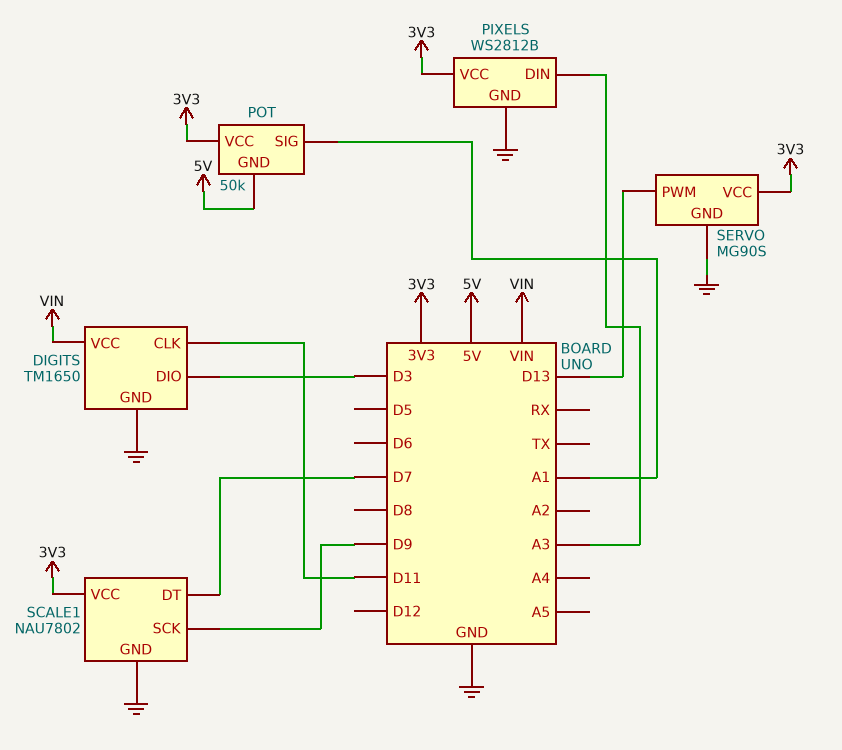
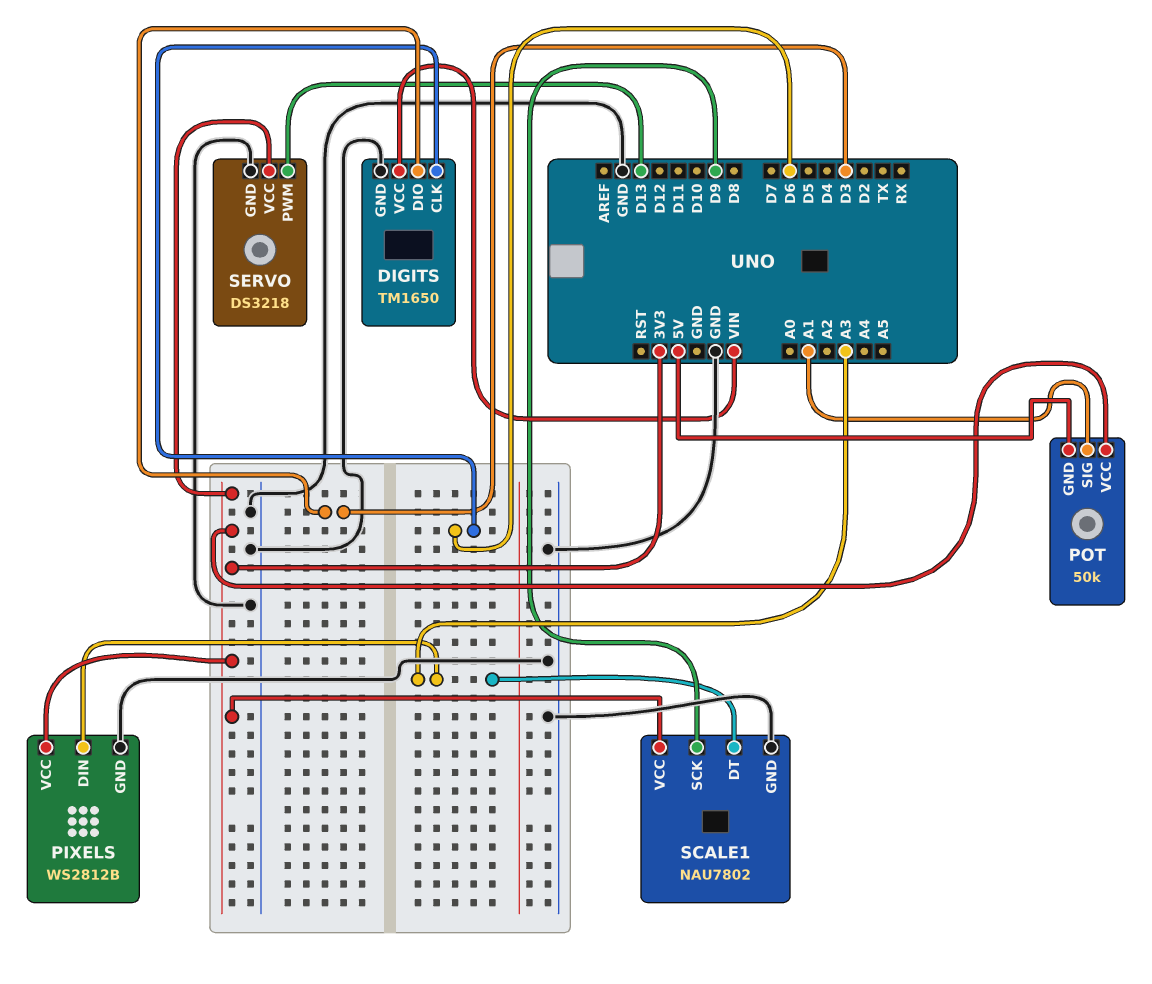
DIGITS pin CLK: D11 -> D6
SCALE1 pin DT: D7 -> A3
SERVO: MG90S -> DS3218

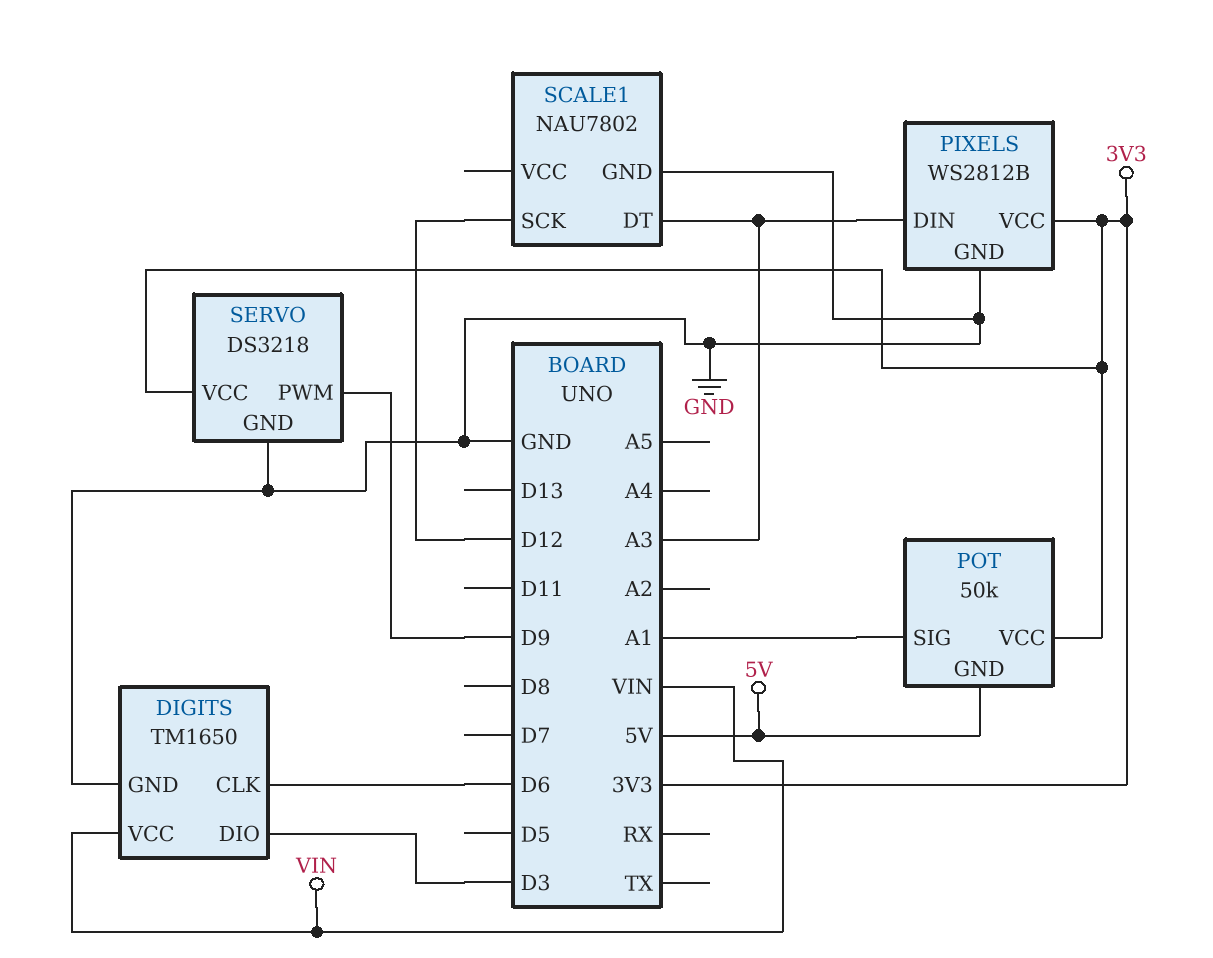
SCALE1 pin SCK: D9 -> D12
SCALE1 pin VCC: 3V3 -> none
SERVO pin PWM: D13 -> D9

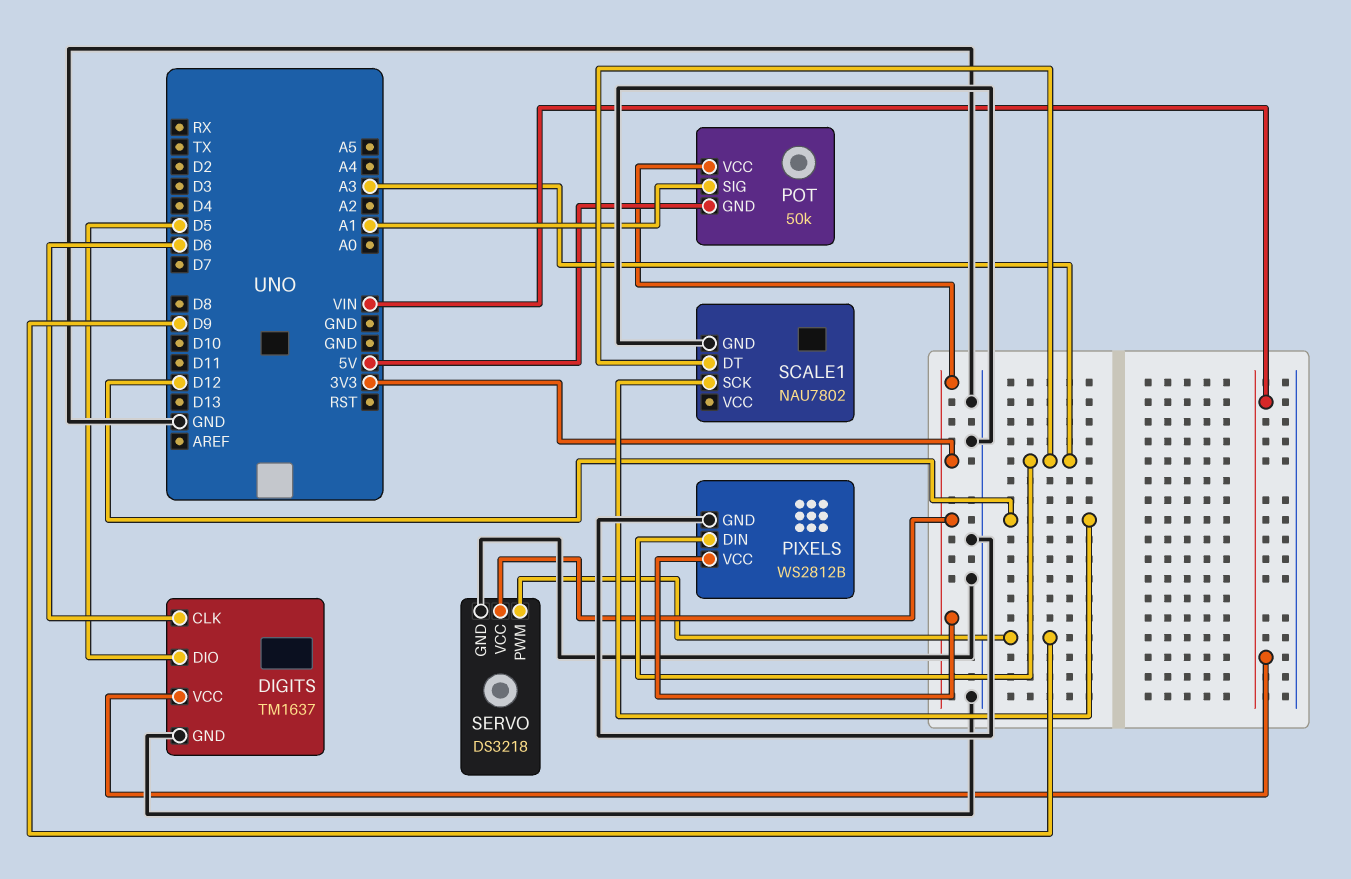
DIGITS: TM1650 -> TM1637
DIGITS pin DIO: D3 -> D5

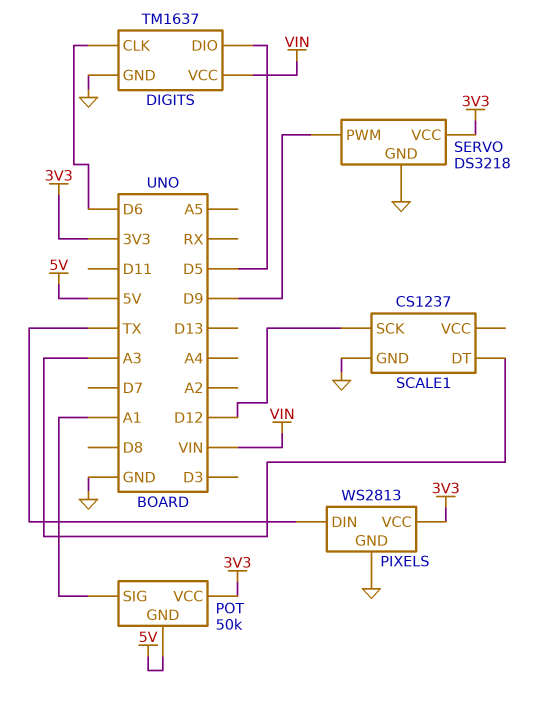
PIXELS: WS2812B -> WS2813
PIXELS pin DIN: A3 -> TX
SCALE1: NAU7802 -> CS1237

